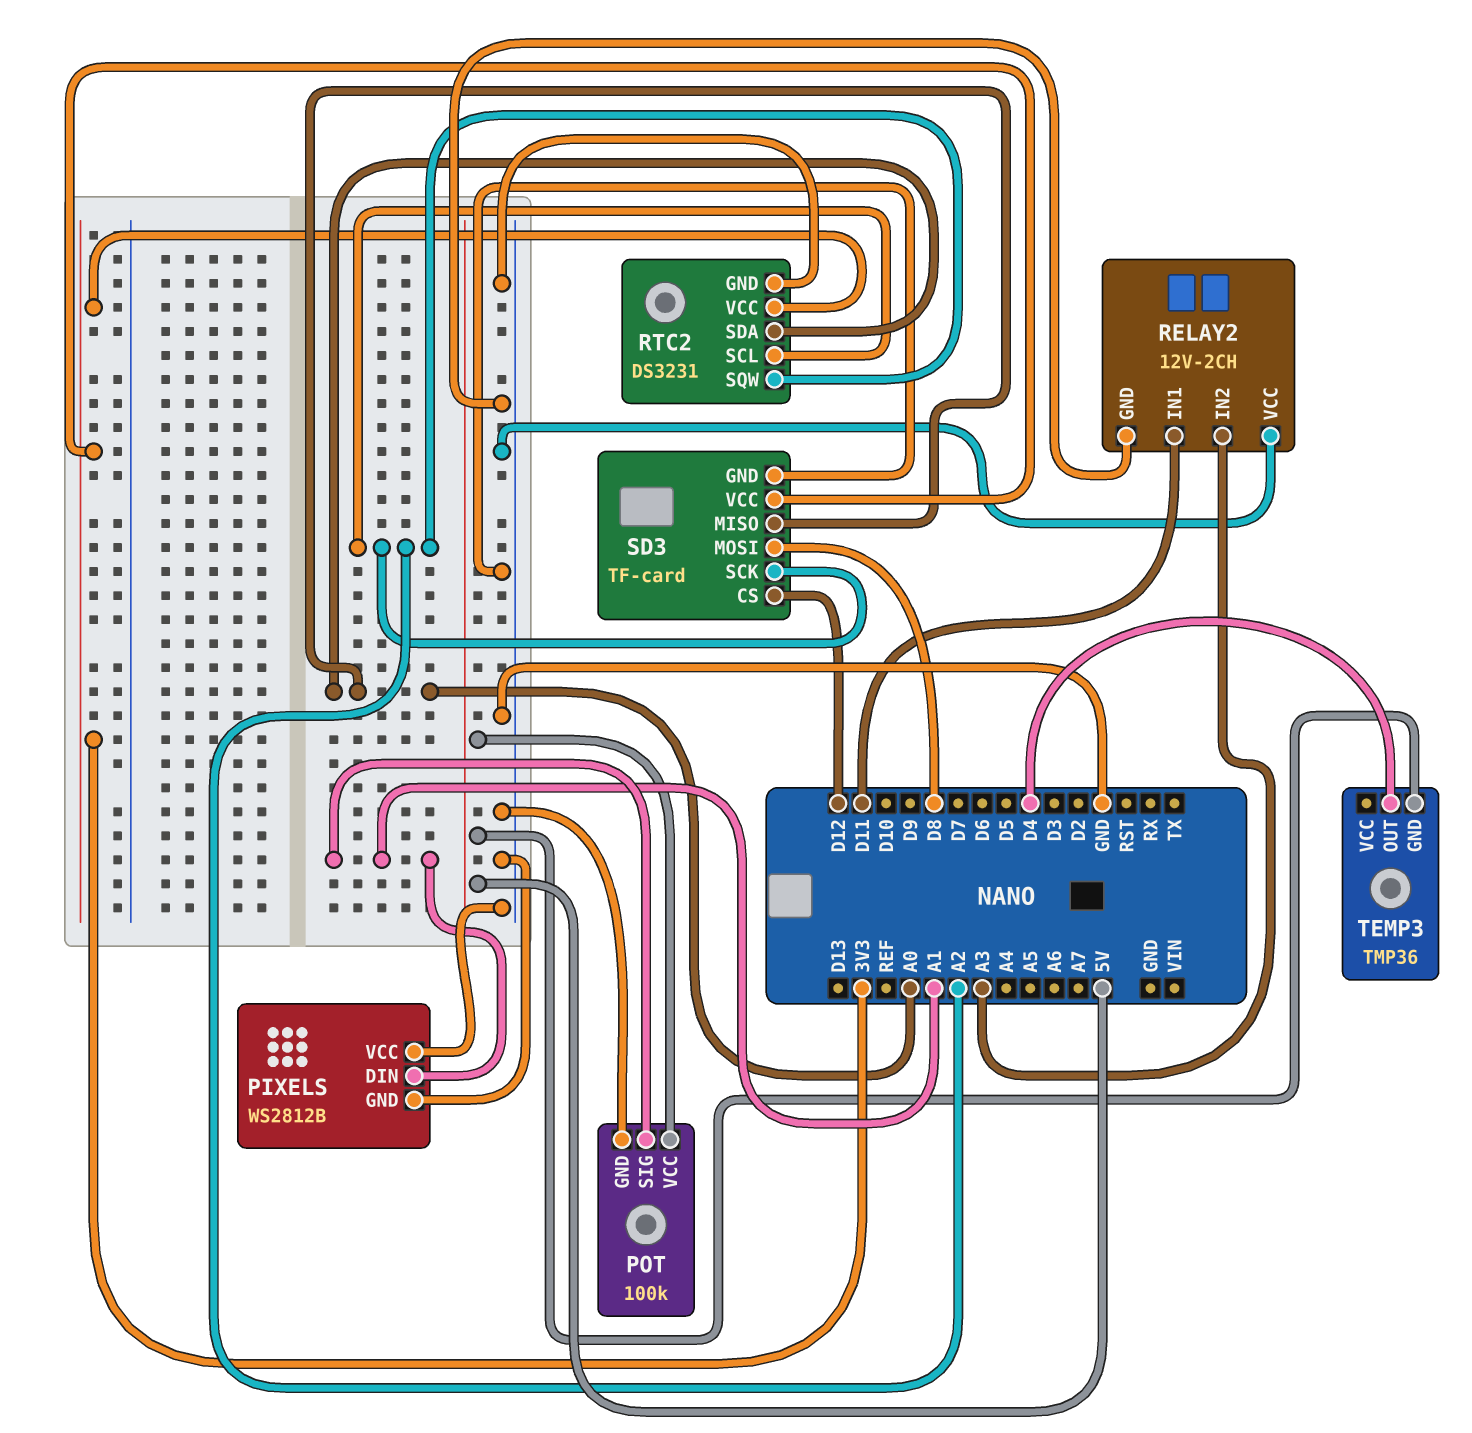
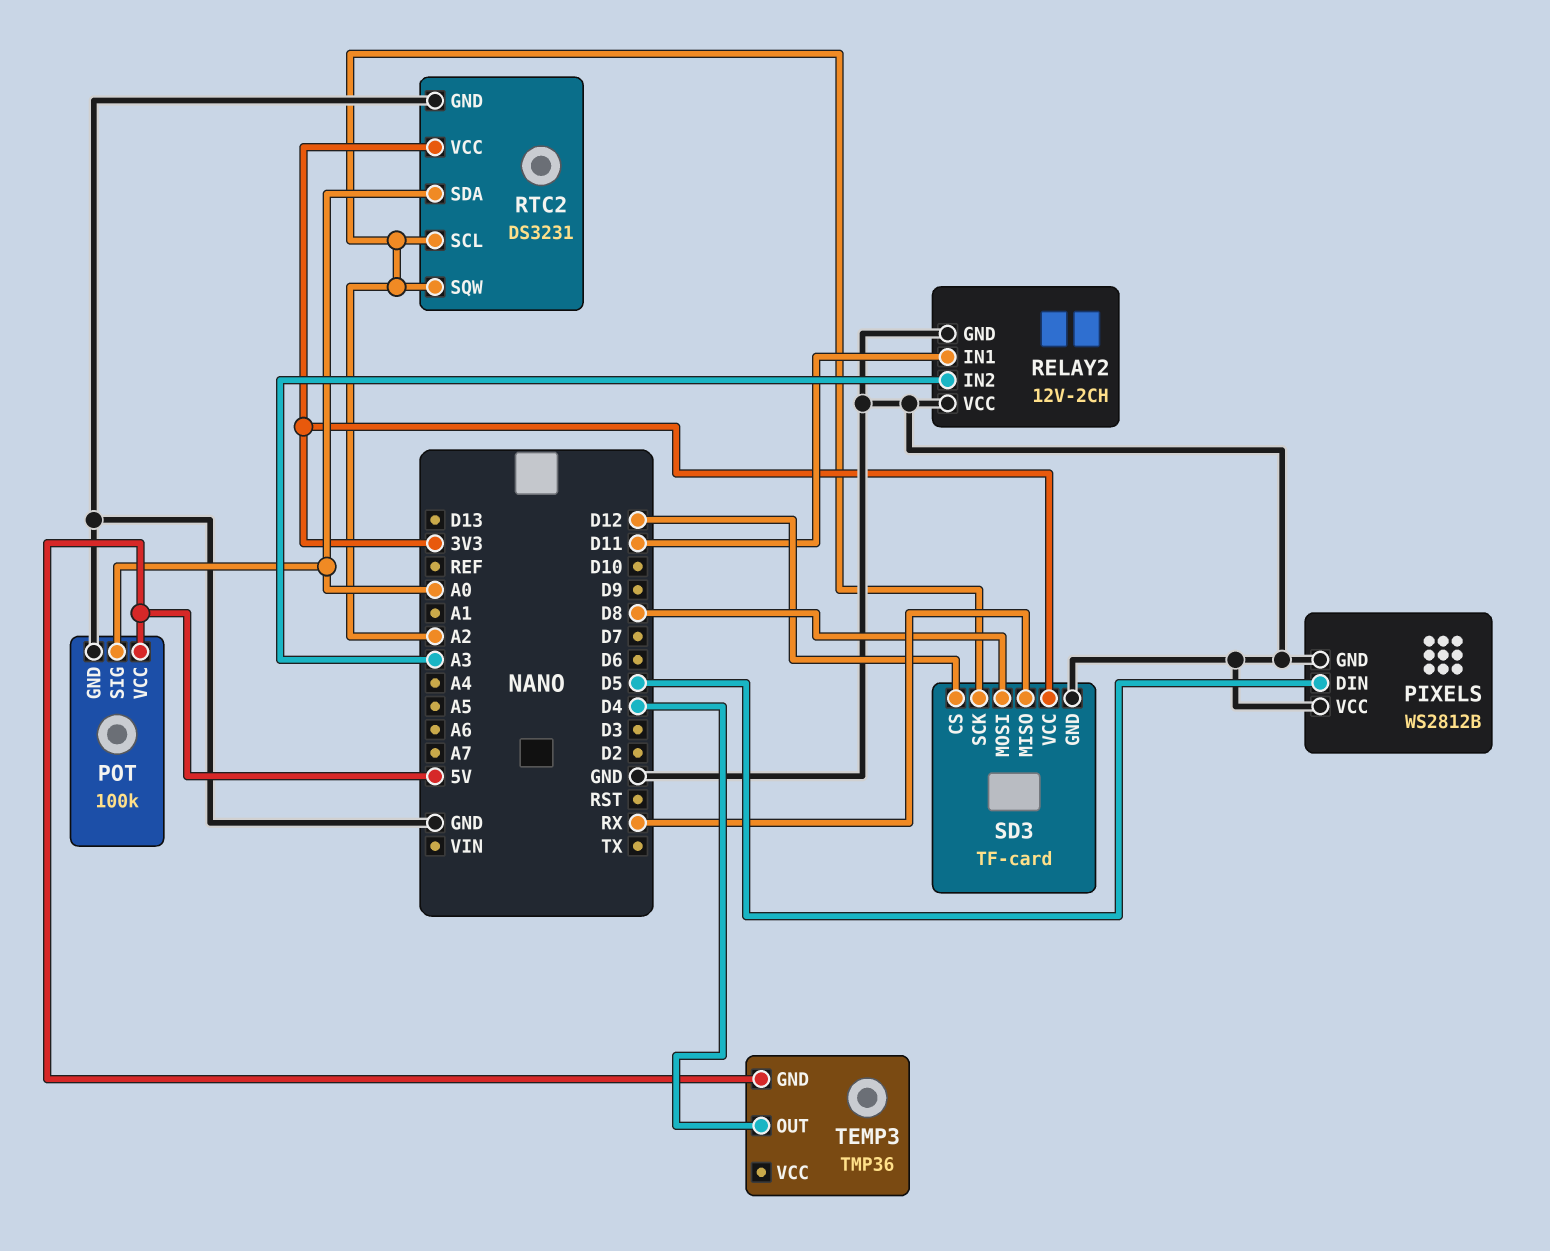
PIXELS pin DIN: A1 -> D5
POT pin SIG: A1 -> A0
SD3 pin MISO: A0 -> RX

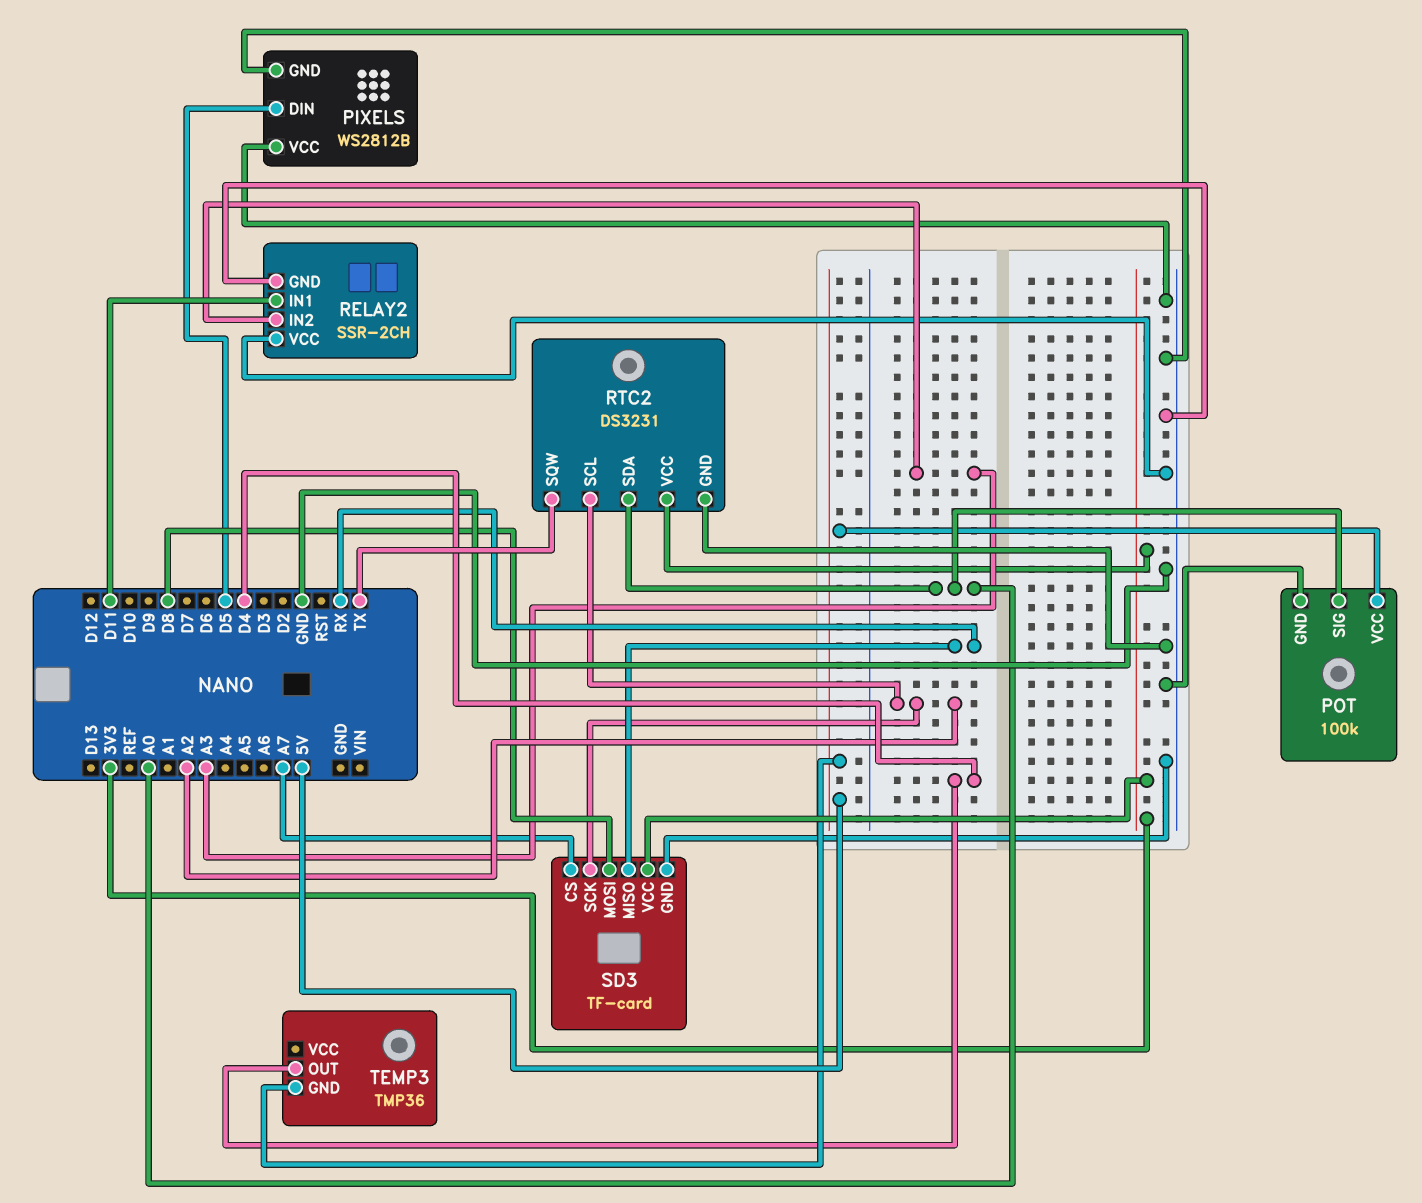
RELAY2: 12V-2CH -> SSR-2CH
RTC2 pin SQW: A2 -> TX
SD3 pin CS: D12 -> A7

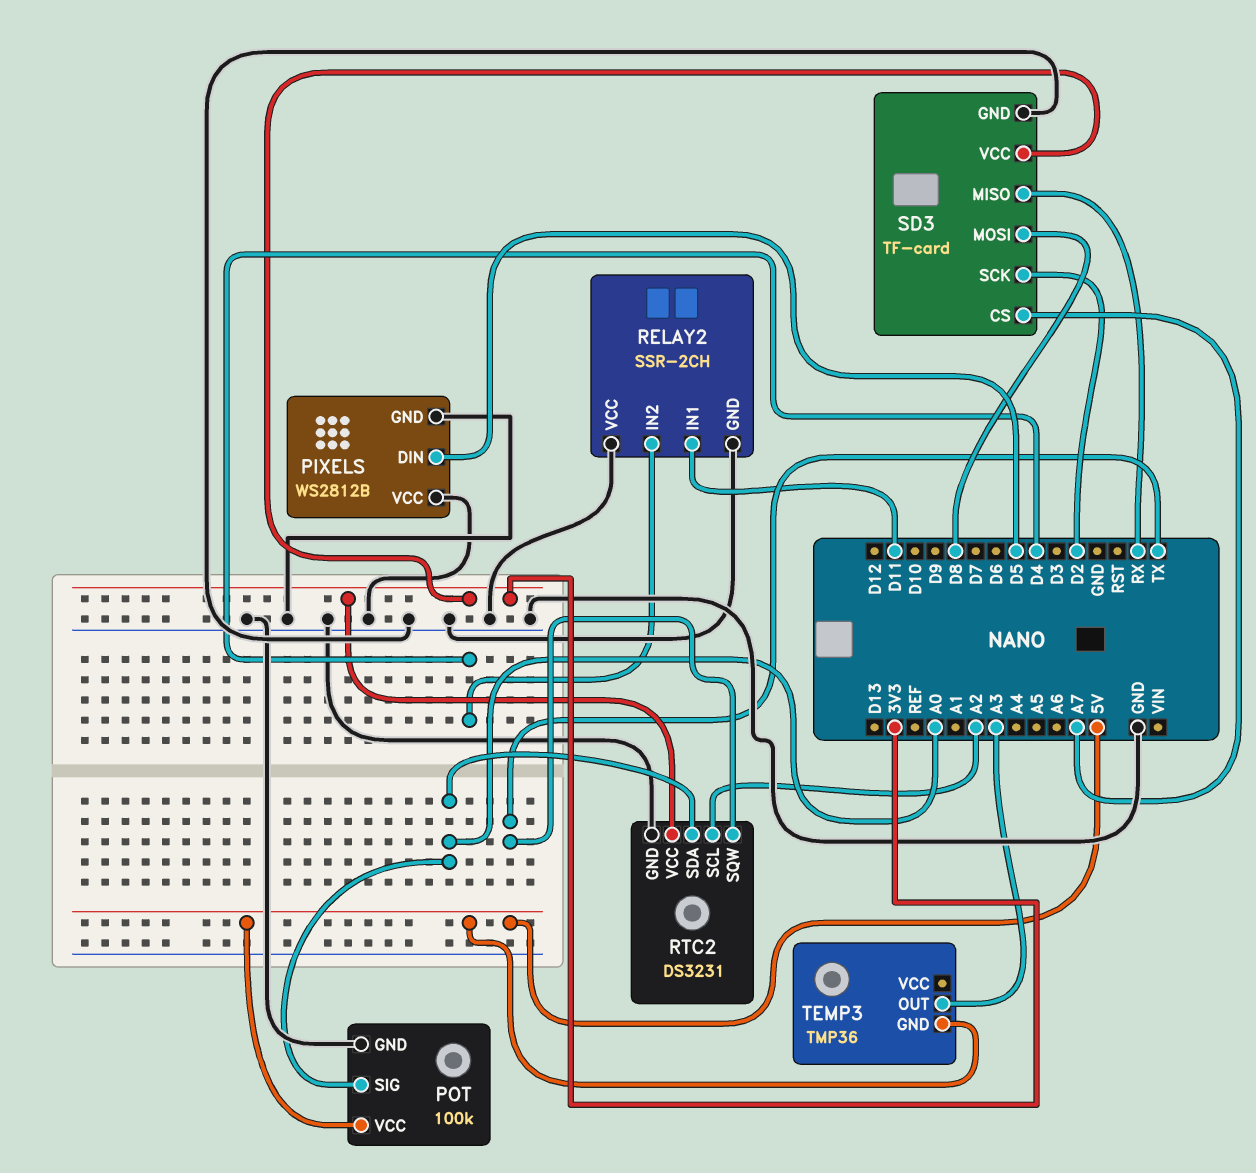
RELAY2 pin IN2: A3 -> D4
SD3 pin SCK: A2 -> D2
TEMP3 pin OUT: D4 -> A3

